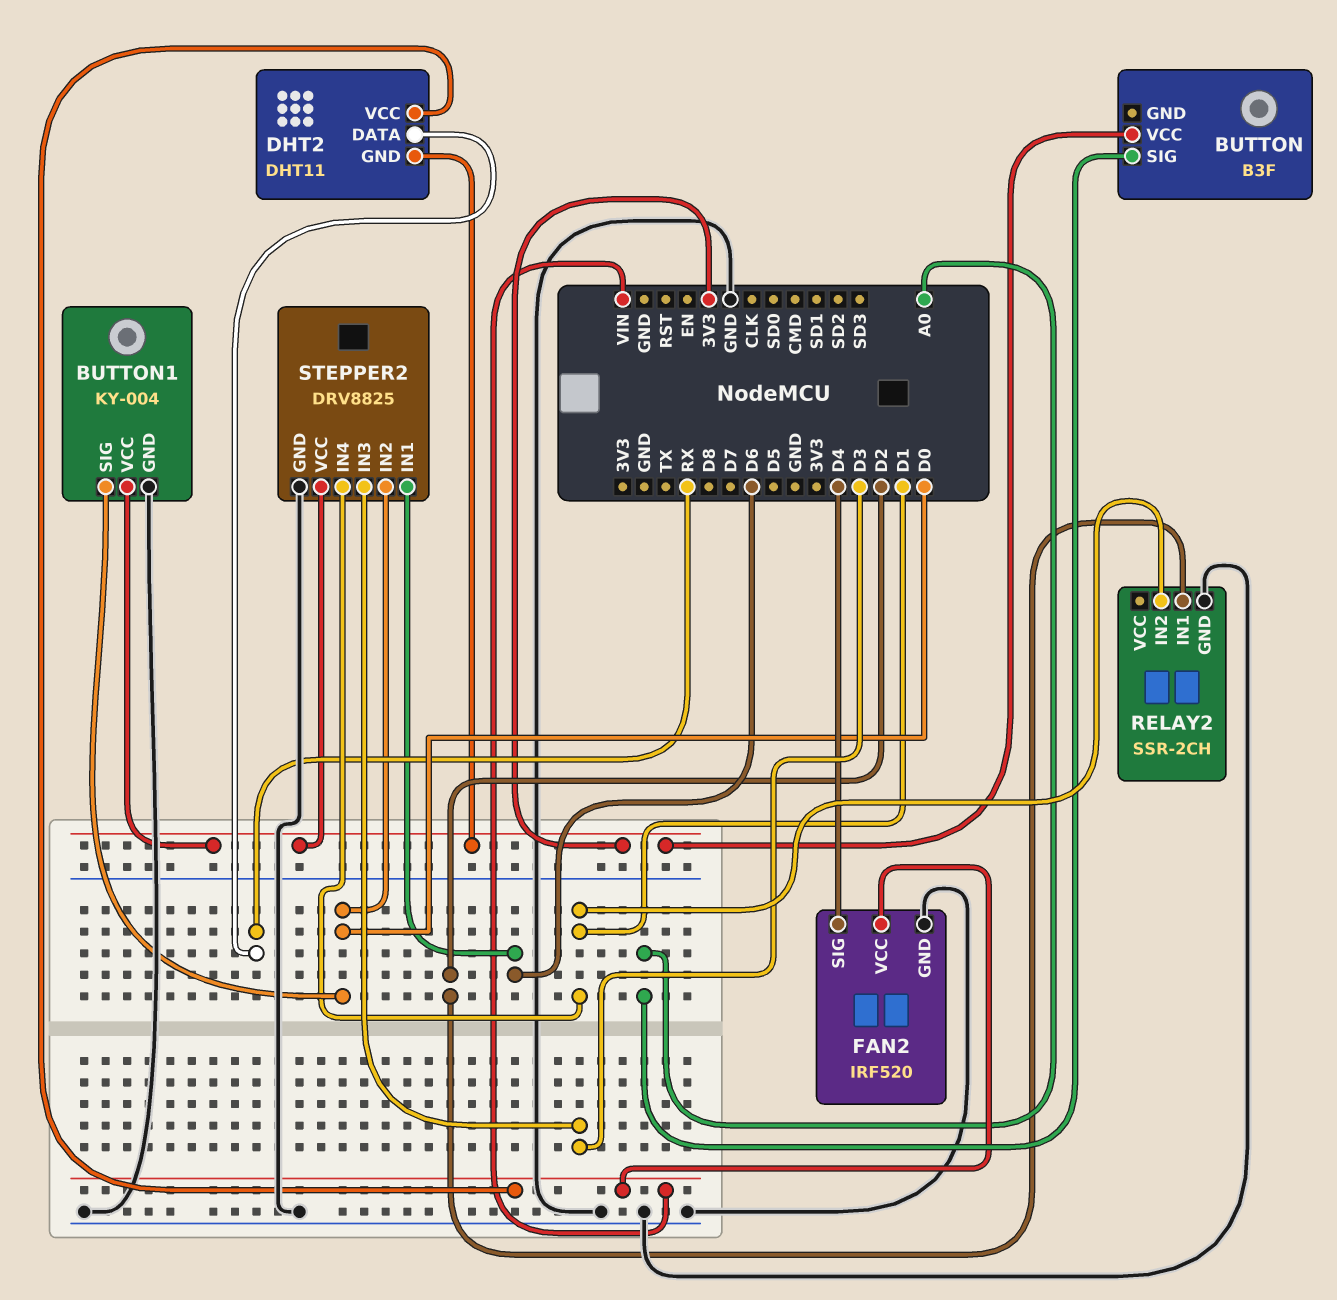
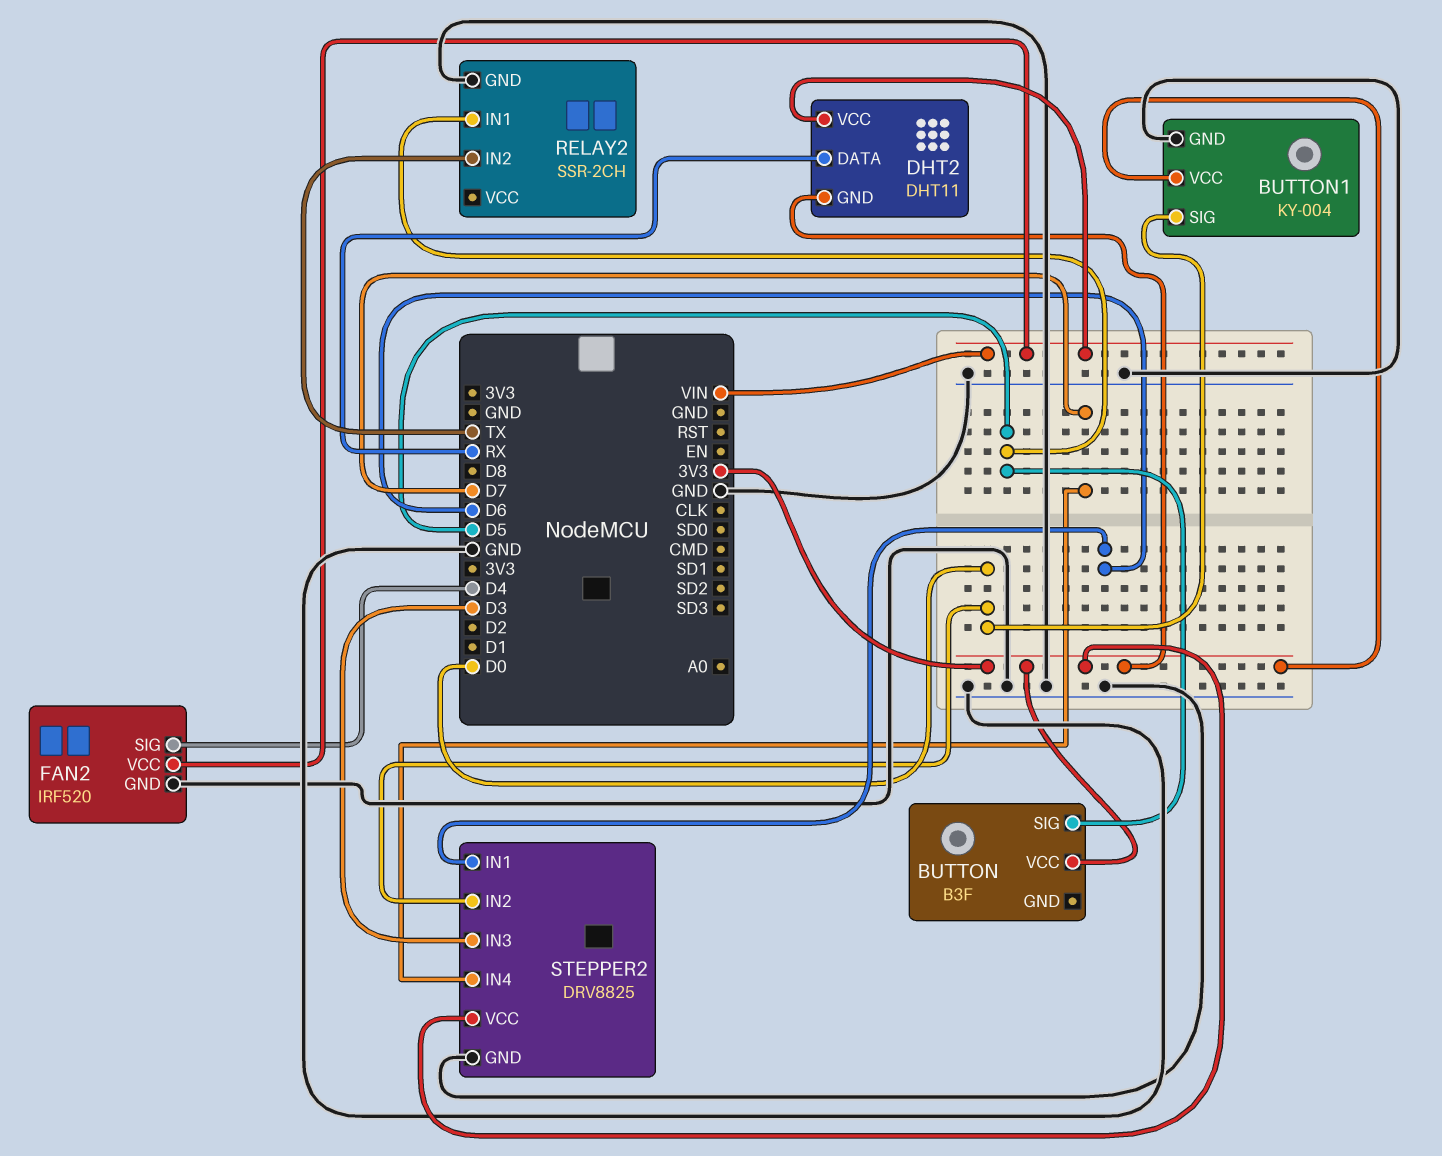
BUTTON pin SIG: A0 -> D5
RELAY2 pin IN1: D2 -> D5
RELAY2 pin IN2: D1 -> TX
STEPPER2 pin IN4: D1 -> D7

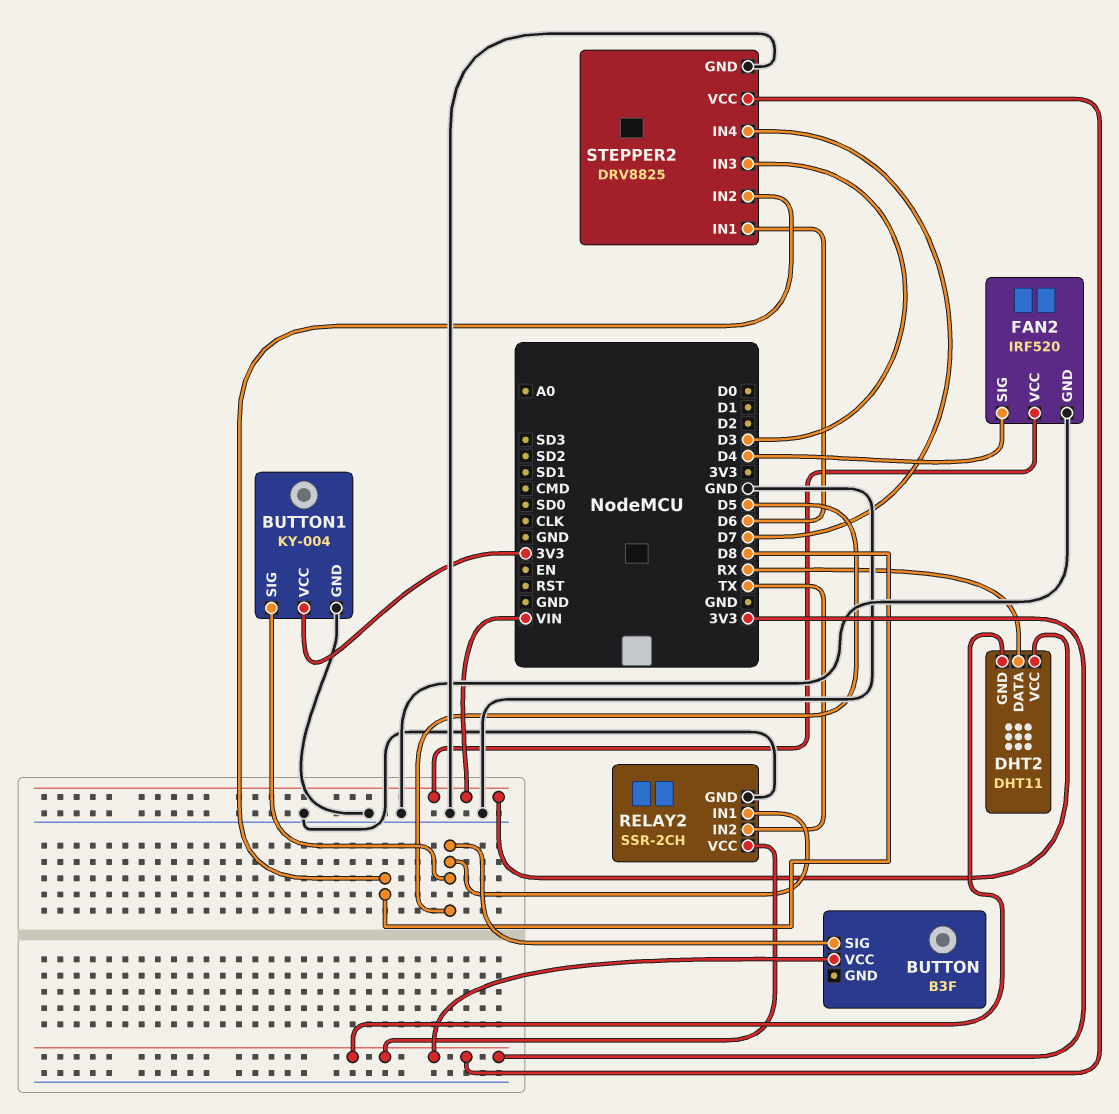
BUTTON1 pin SIG: D0 -> D5
RELAY2 pin VCC: none -> 3V3
STEPPER2 pin IN2: D0 -> D8

